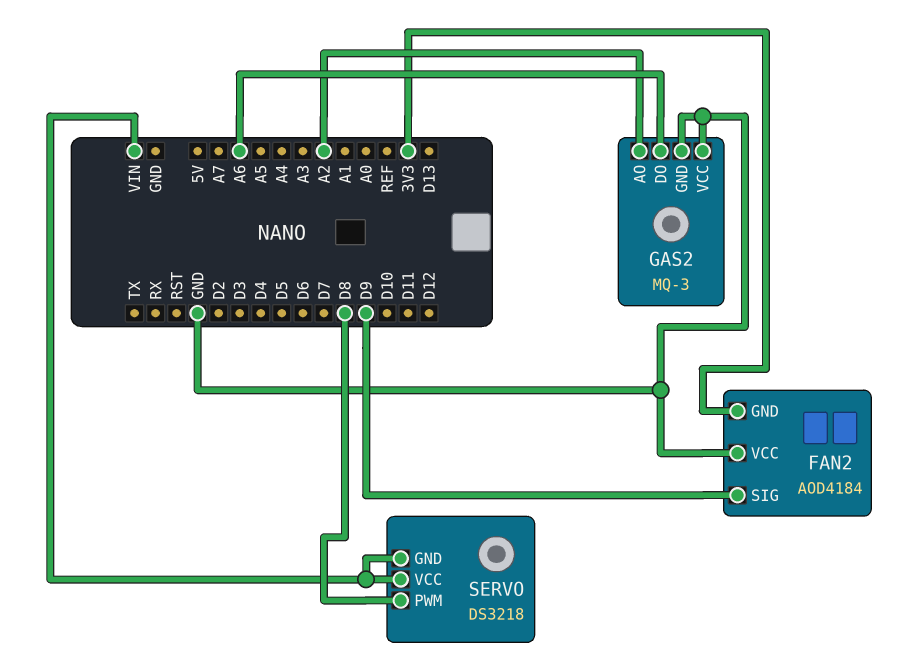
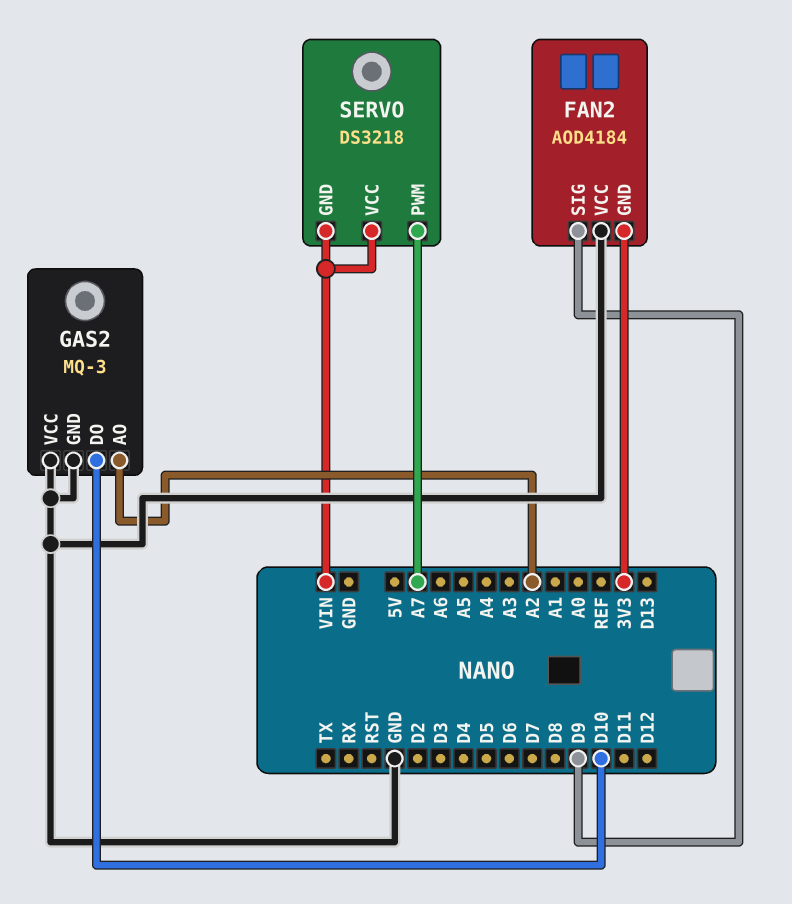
GAS2 pin DO: A6 -> D10
SERVO pin PWM: D8 -> A7

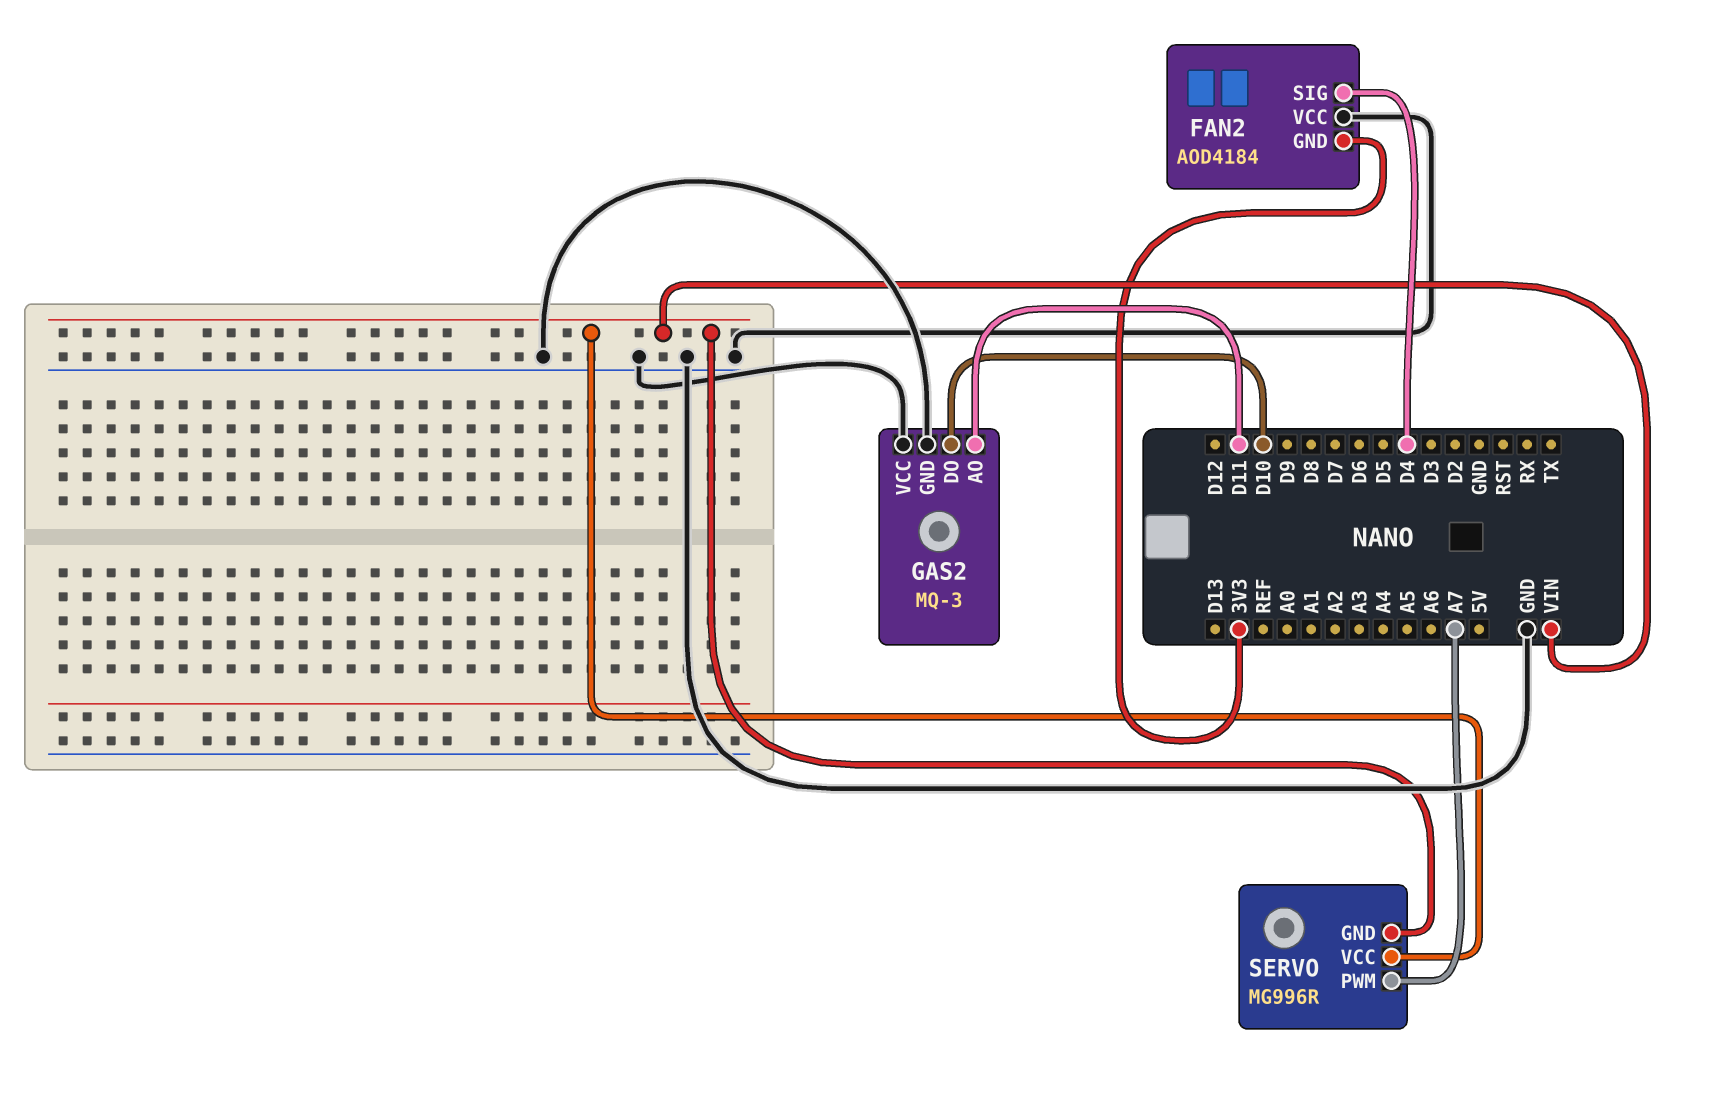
FAN2 pin SIG: D9 -> D4
GAS2 pin AO: A2 -> D11
SERVO: DS3218 -> MG996R

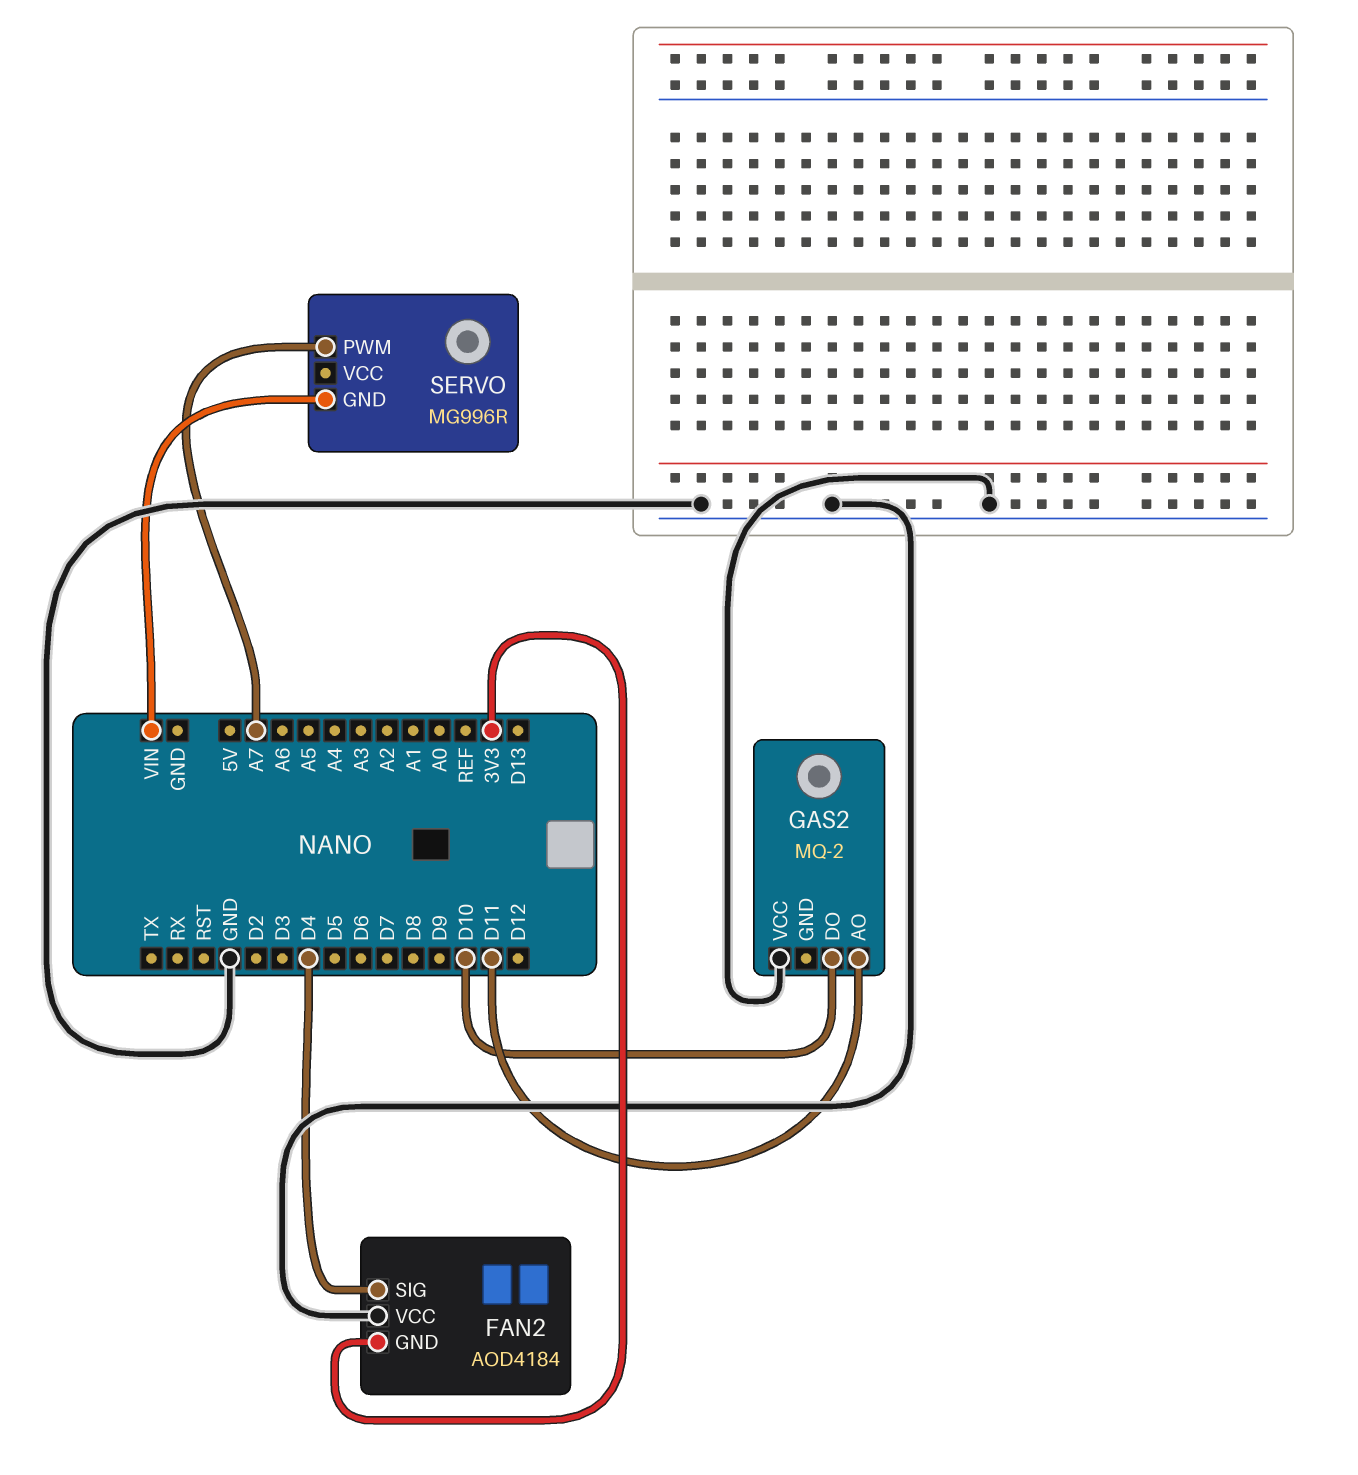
GAS2: MQ-3 -> MQ-2
GAS2 pin GND: GND -> none
SERVO pin VCC: VIN -> none

